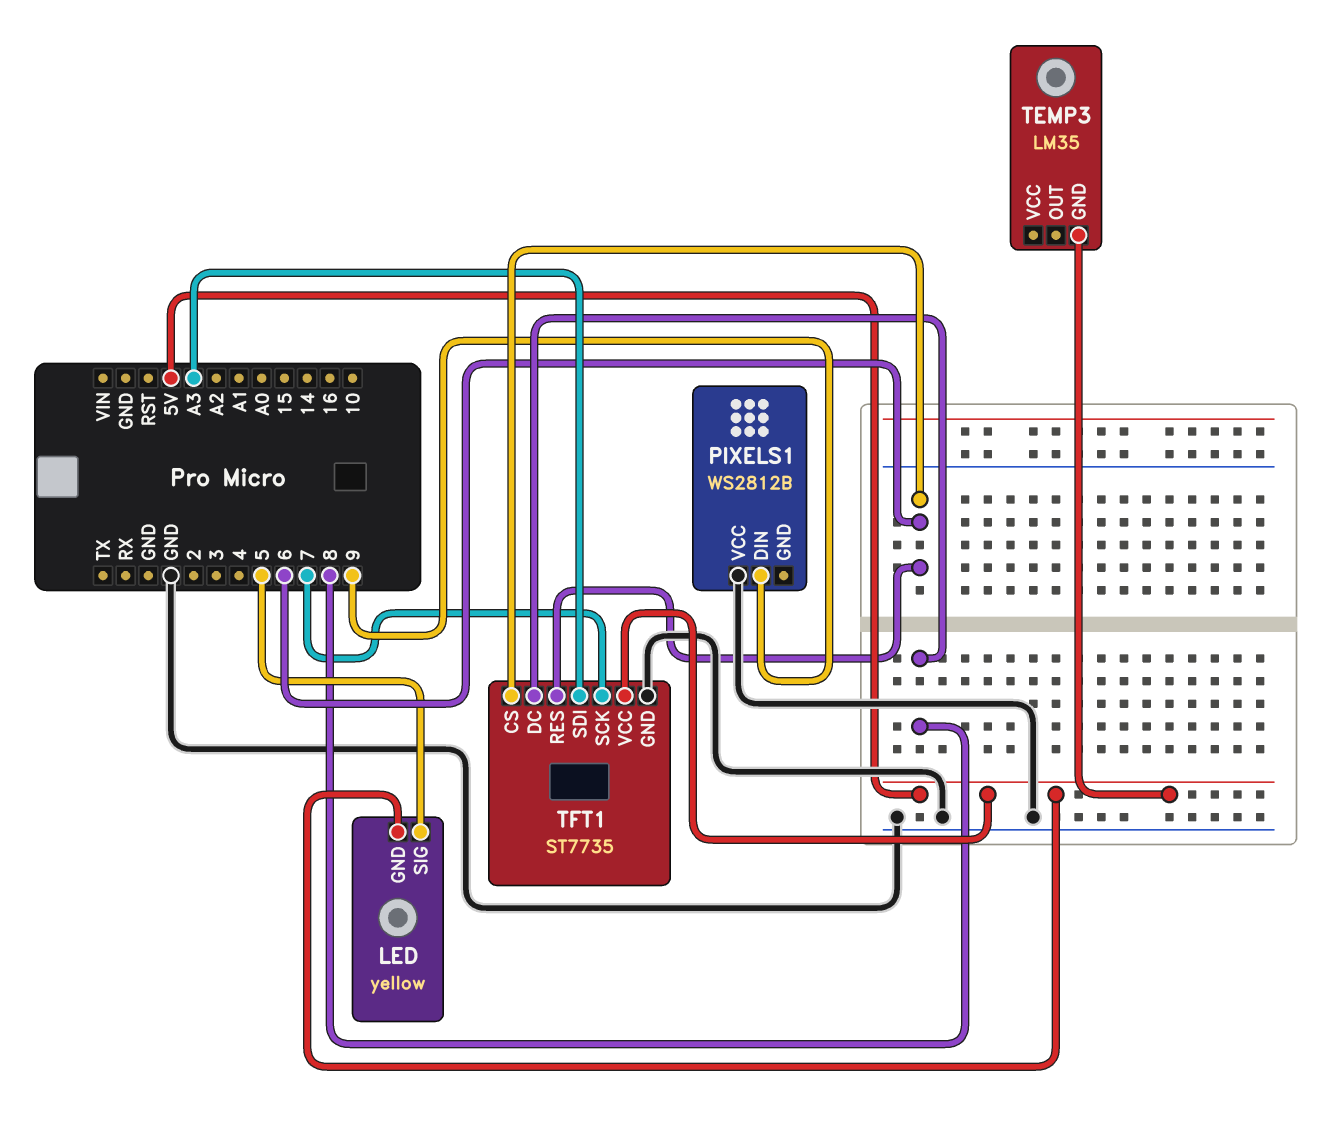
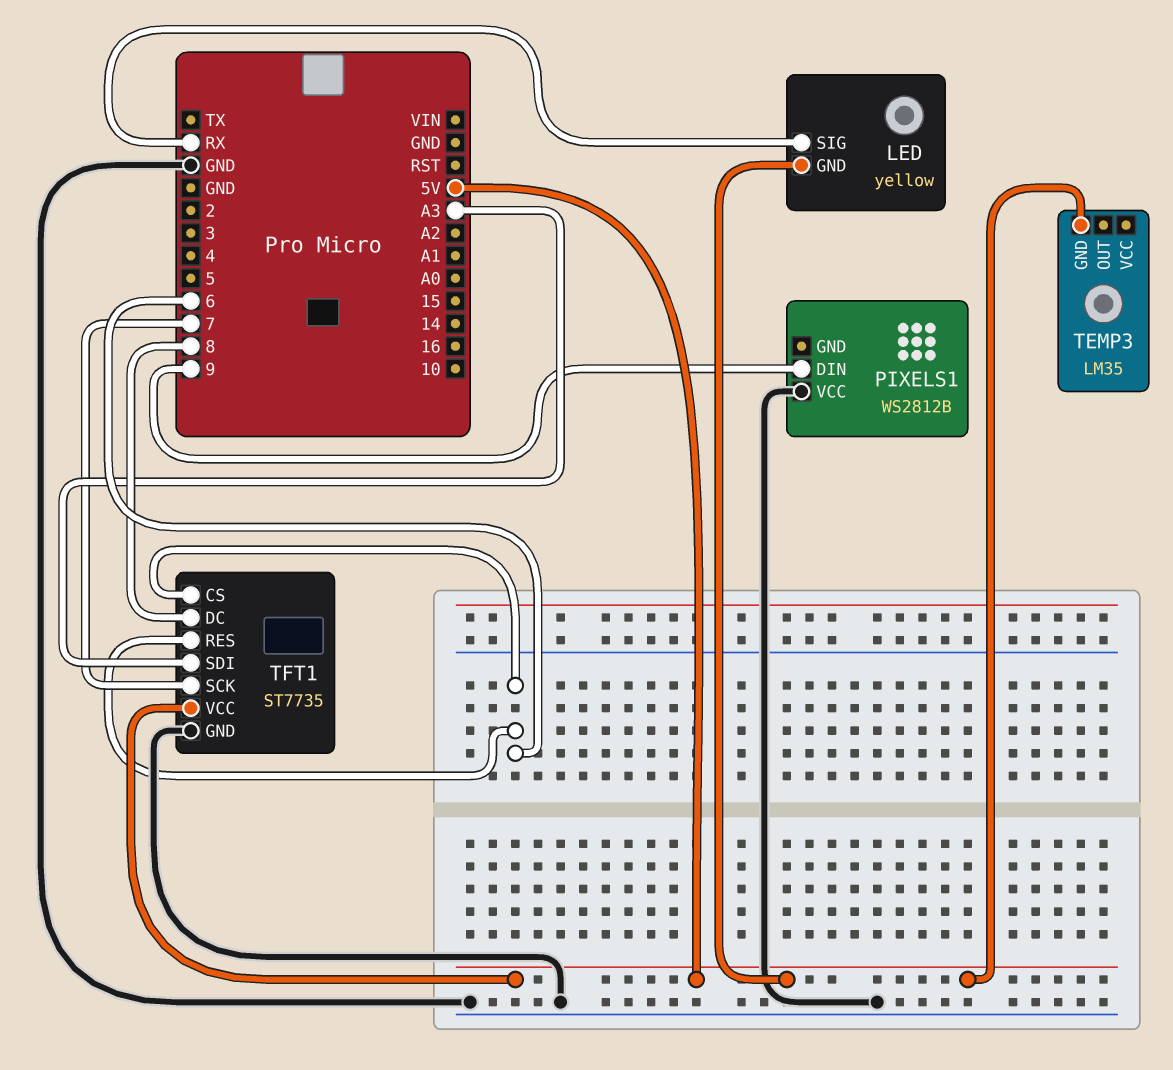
LED pin SIG: 5 -> RX

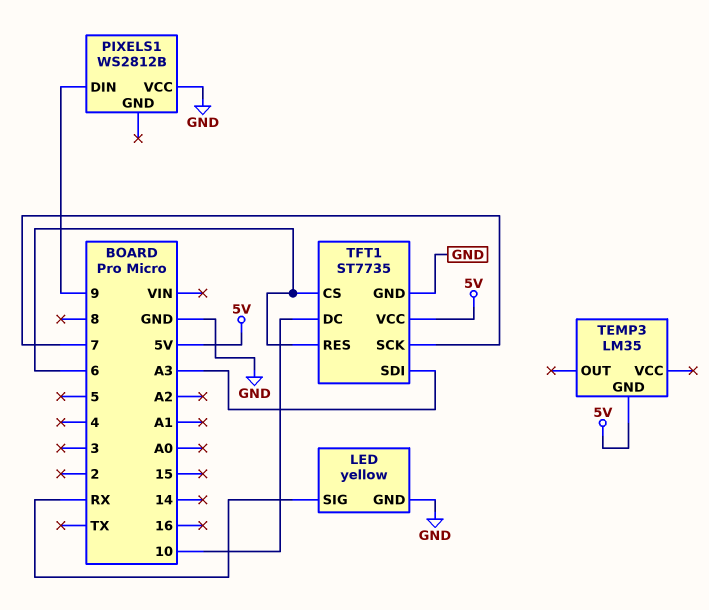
LED pin GND: 5V -> GND
TFT1 pin DC: 8 -> 10

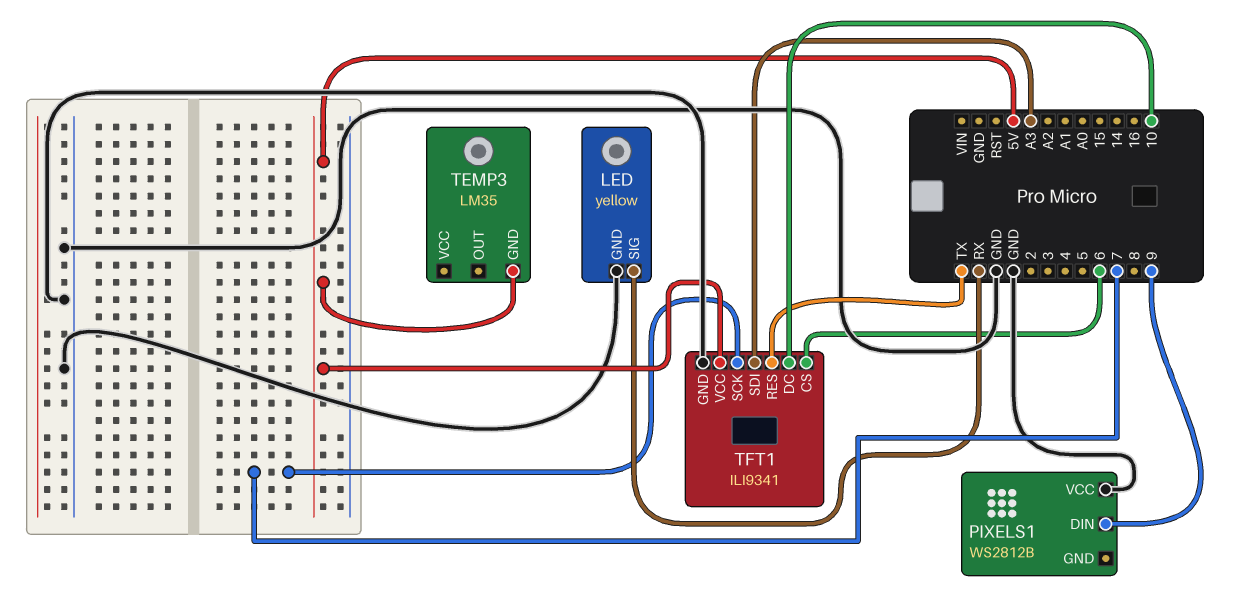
TFT1: ST7735 -> ILI9341
TFT1 pin RES: 6 -> TX

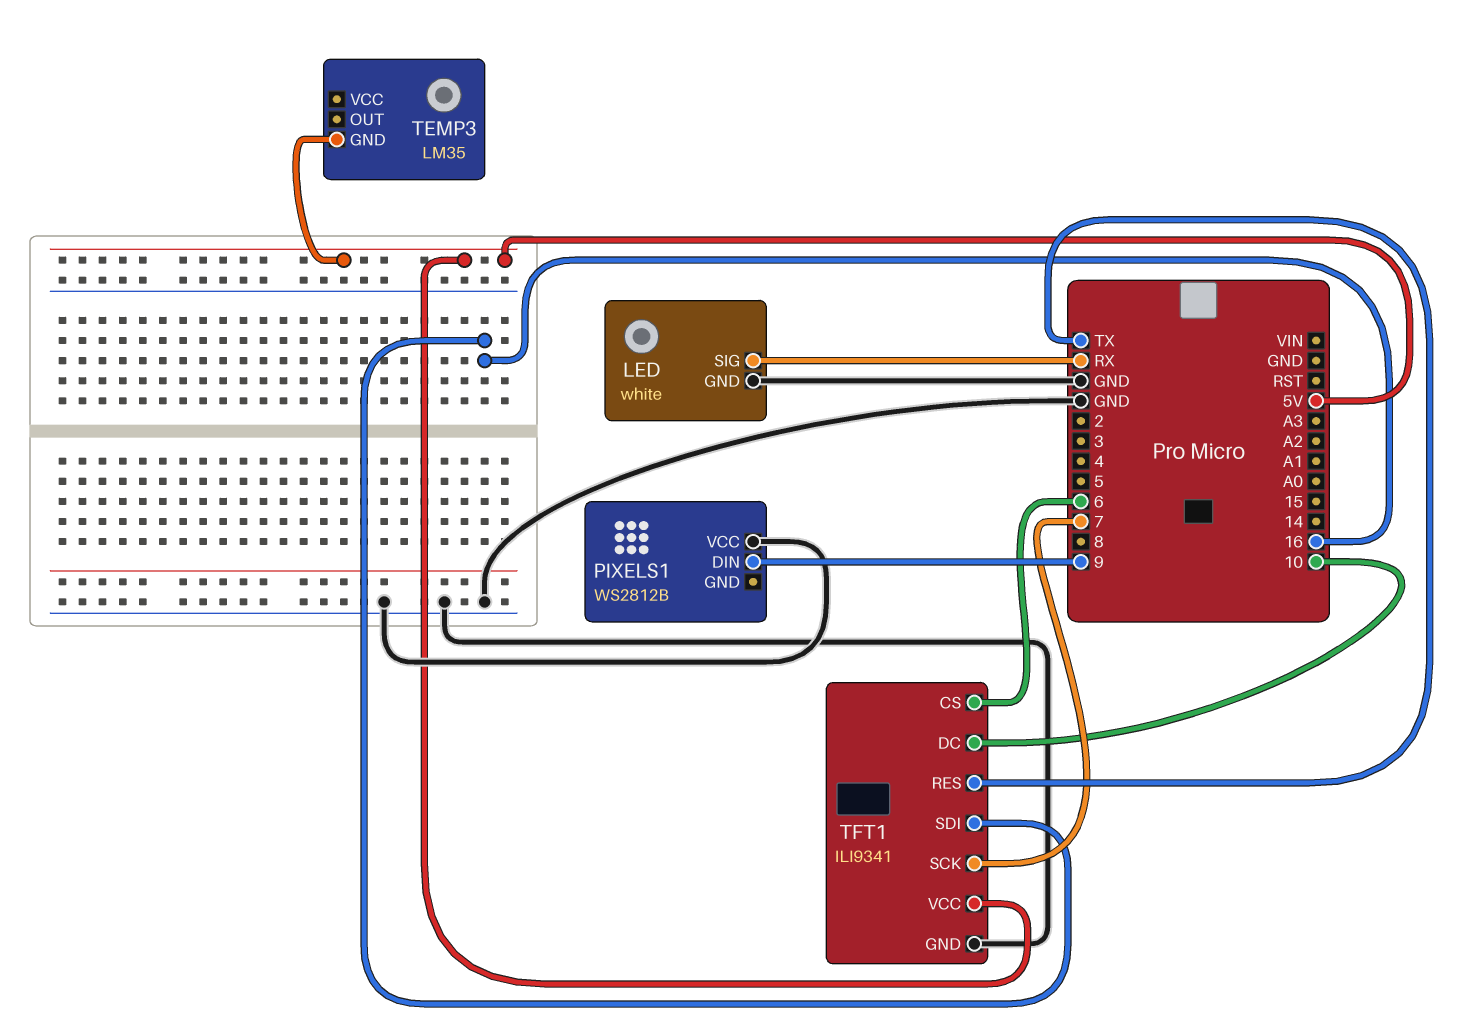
LED: yellow -> white
TFT1 pin SDI: A3 -> 16

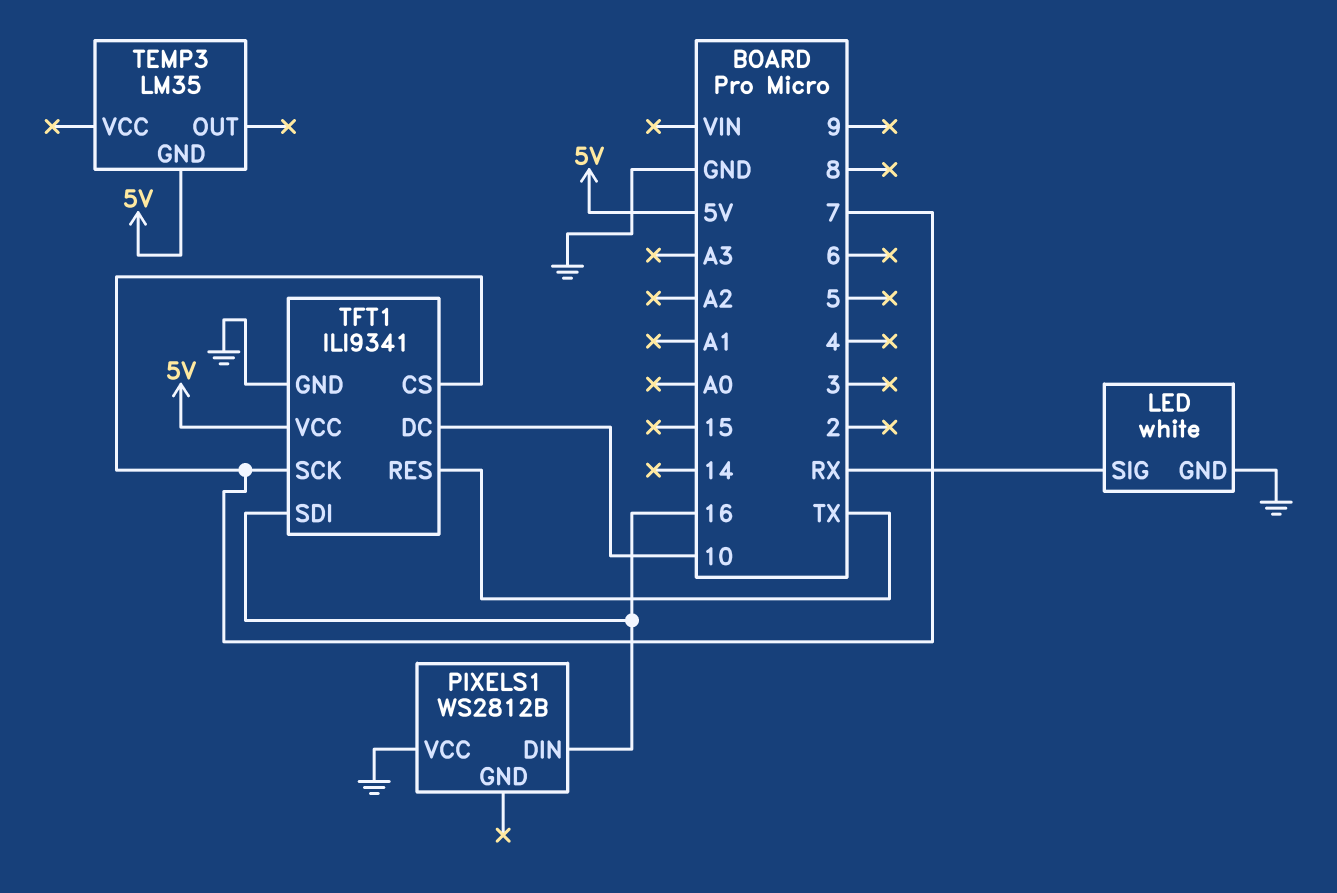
PIXELS1 pin DIN: 9 -> 16
TFT1 pin CS: 6 -> 7

